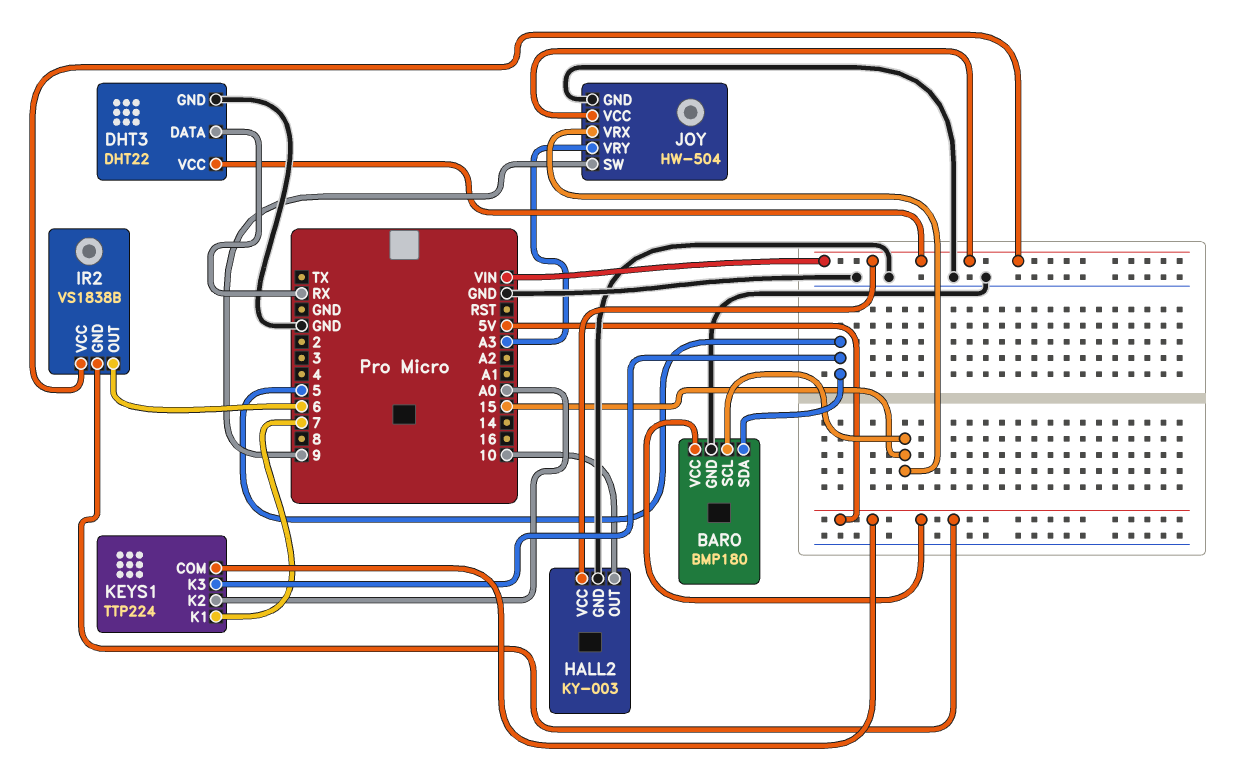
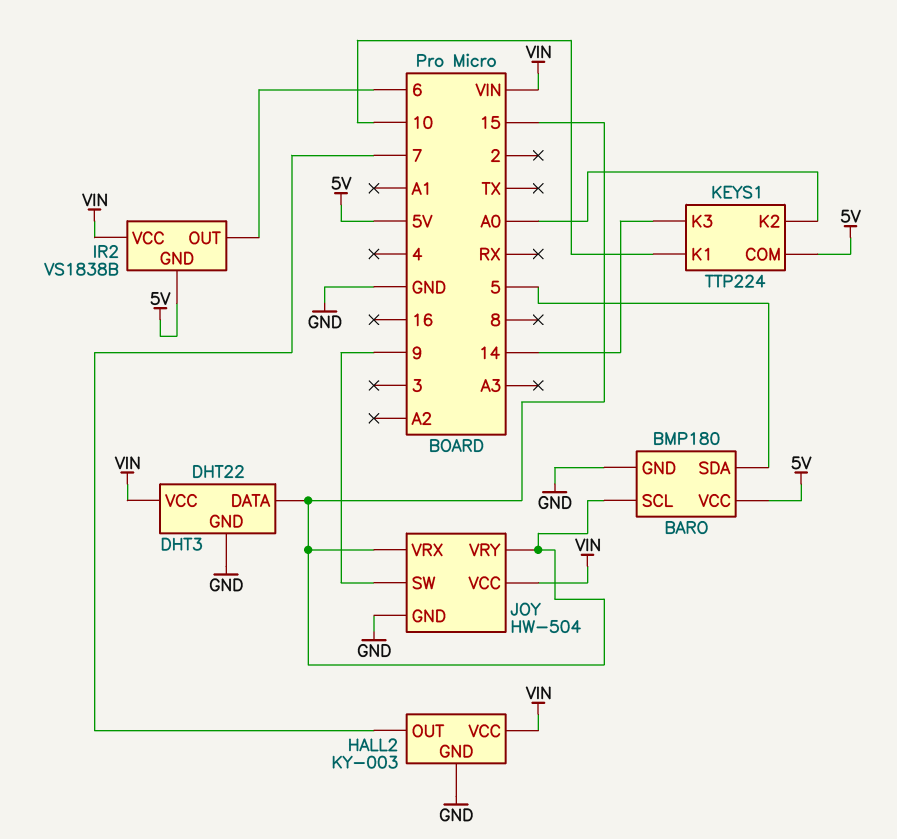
DHT3 pin DATA: RX -> 15
HALL2 pin OUT: 10 -> 7
JOY pin VRY: A3 -> 15
KEYS1 pin K1: 7 -> 10
KEYS1 pin K3: 5 -> 14

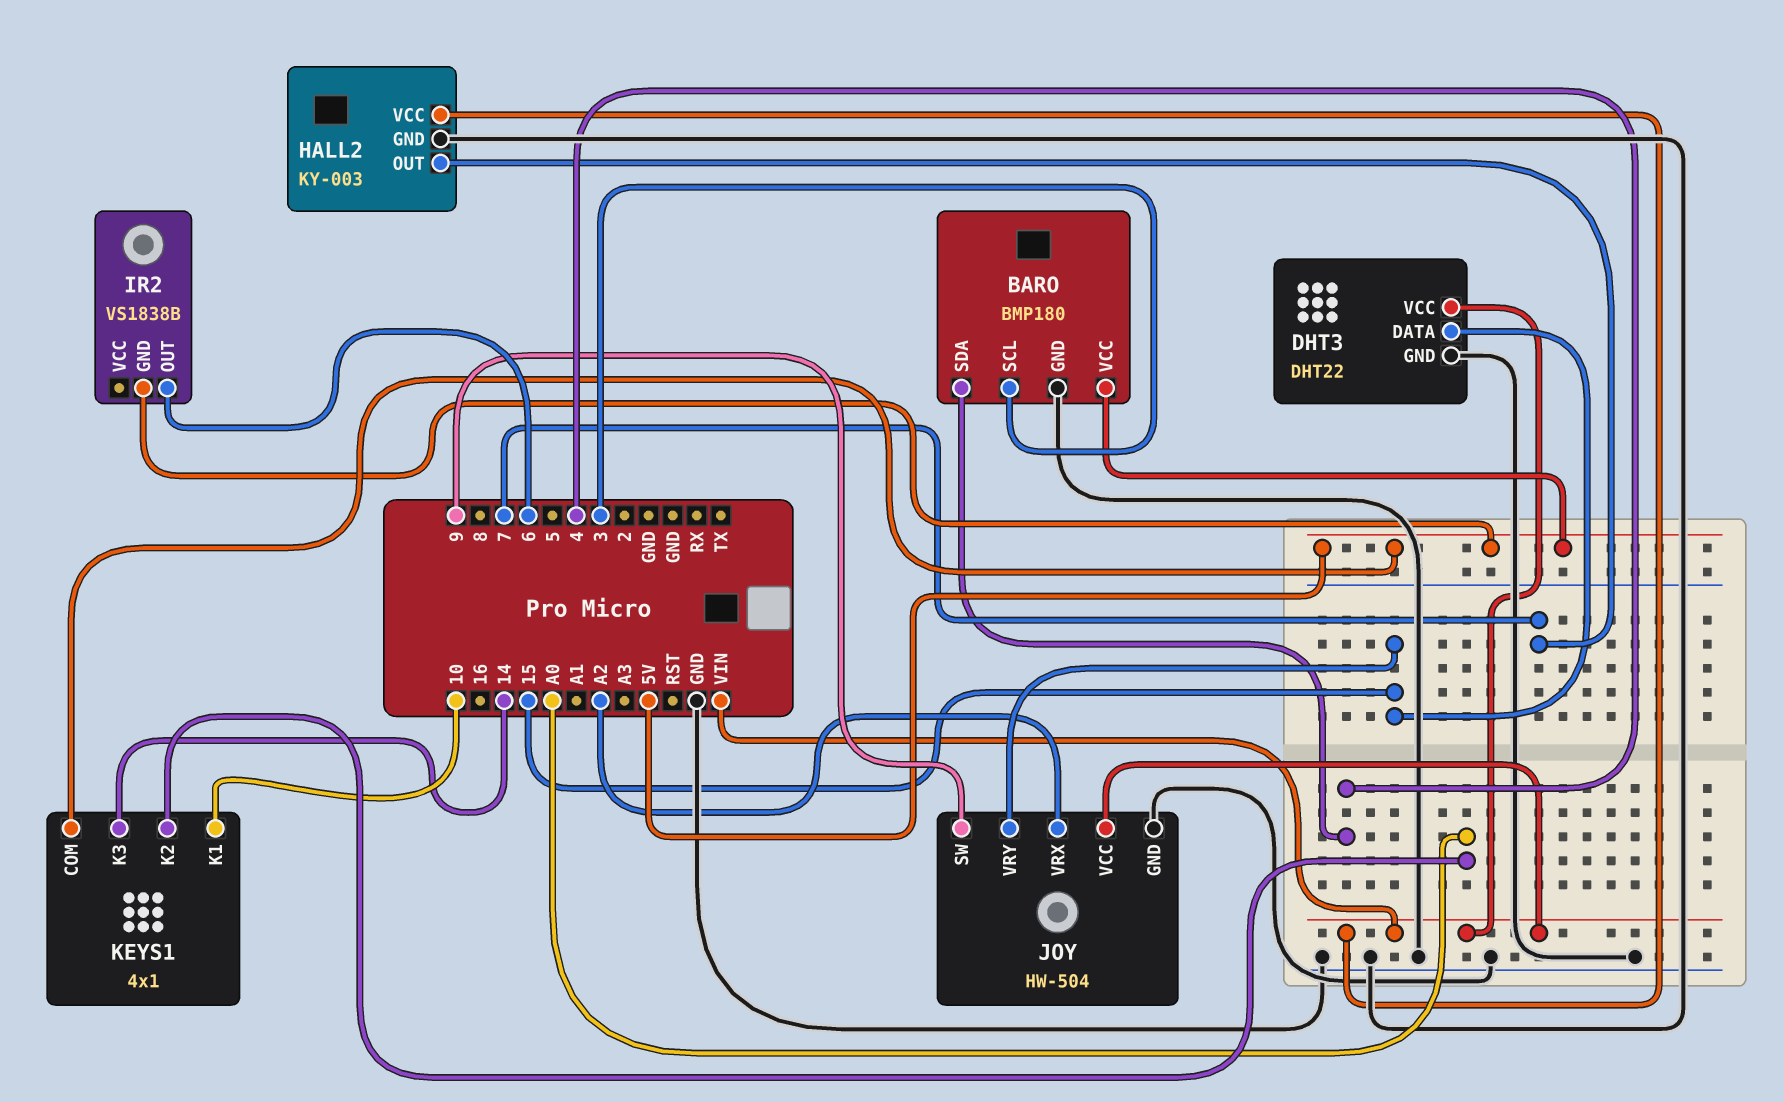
BARO pin SCL: 15 -> 3
BARO pin SDA: 5 -> 4
IR2 pin VCC: VIN -> none
JOY pin VRX: 15 -> A2
KEYS1: TTP224 -> 4x1

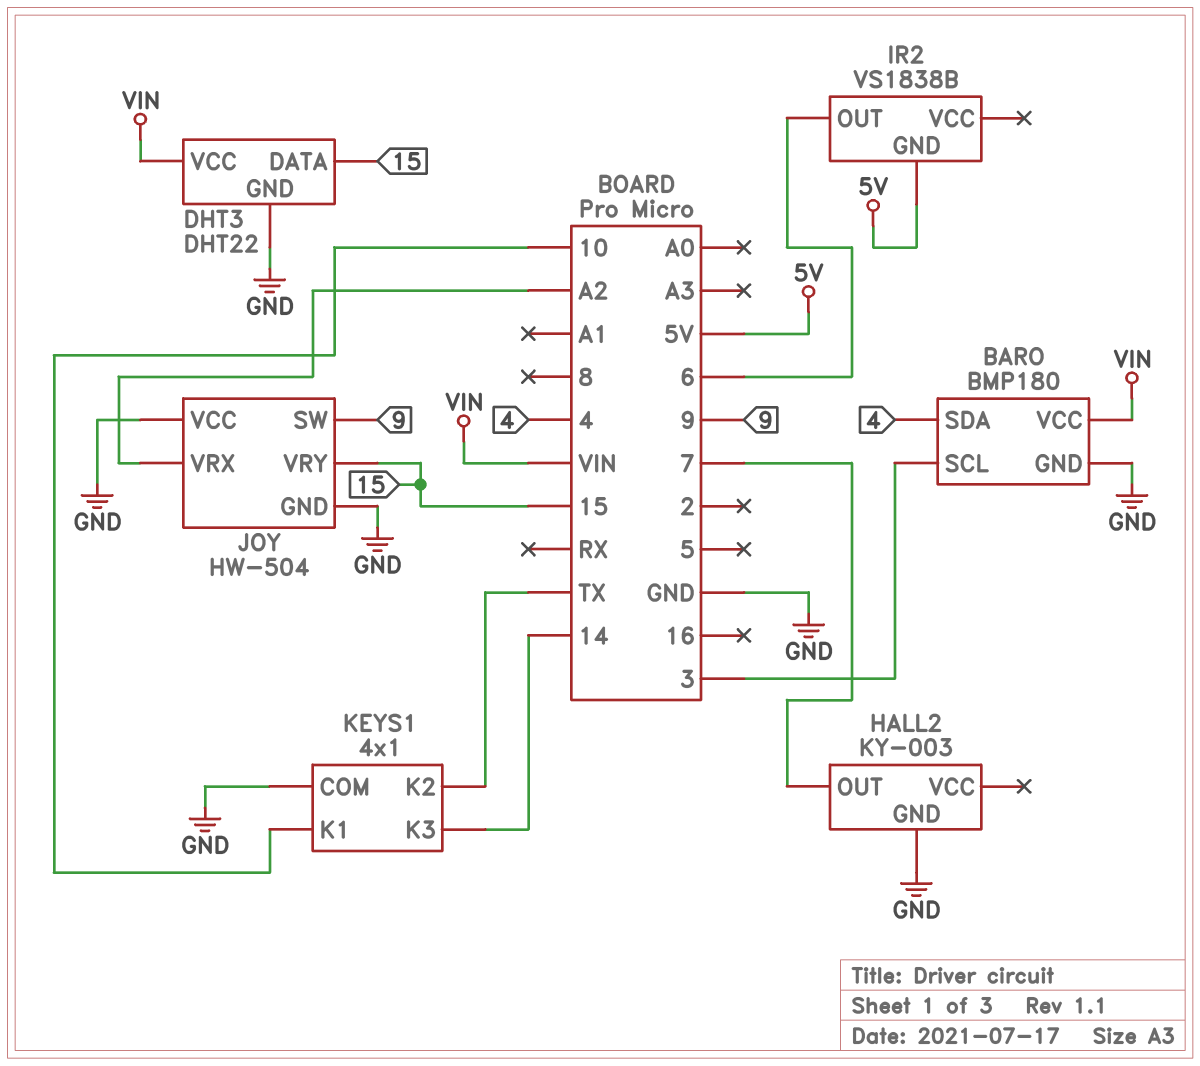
BARO pin VCC: 5V -> VIN
HALL2 pin VCC: VIN -> none
JOY pin VCC: VIN -> GND
KEYS1 pin COM: 5V -> GND
KEYS1 pin K2: A0 -> TX

